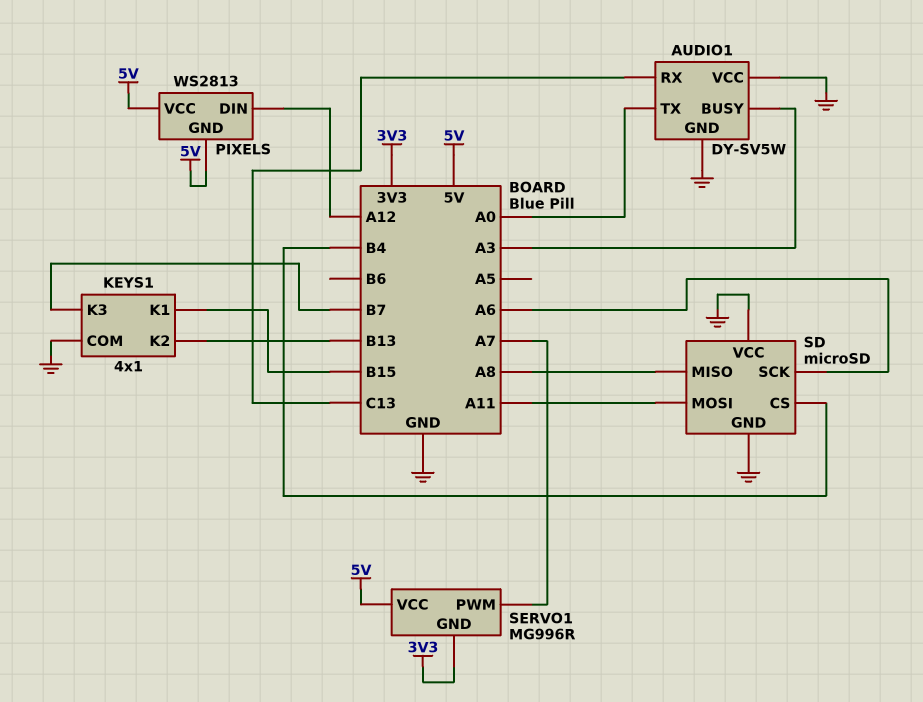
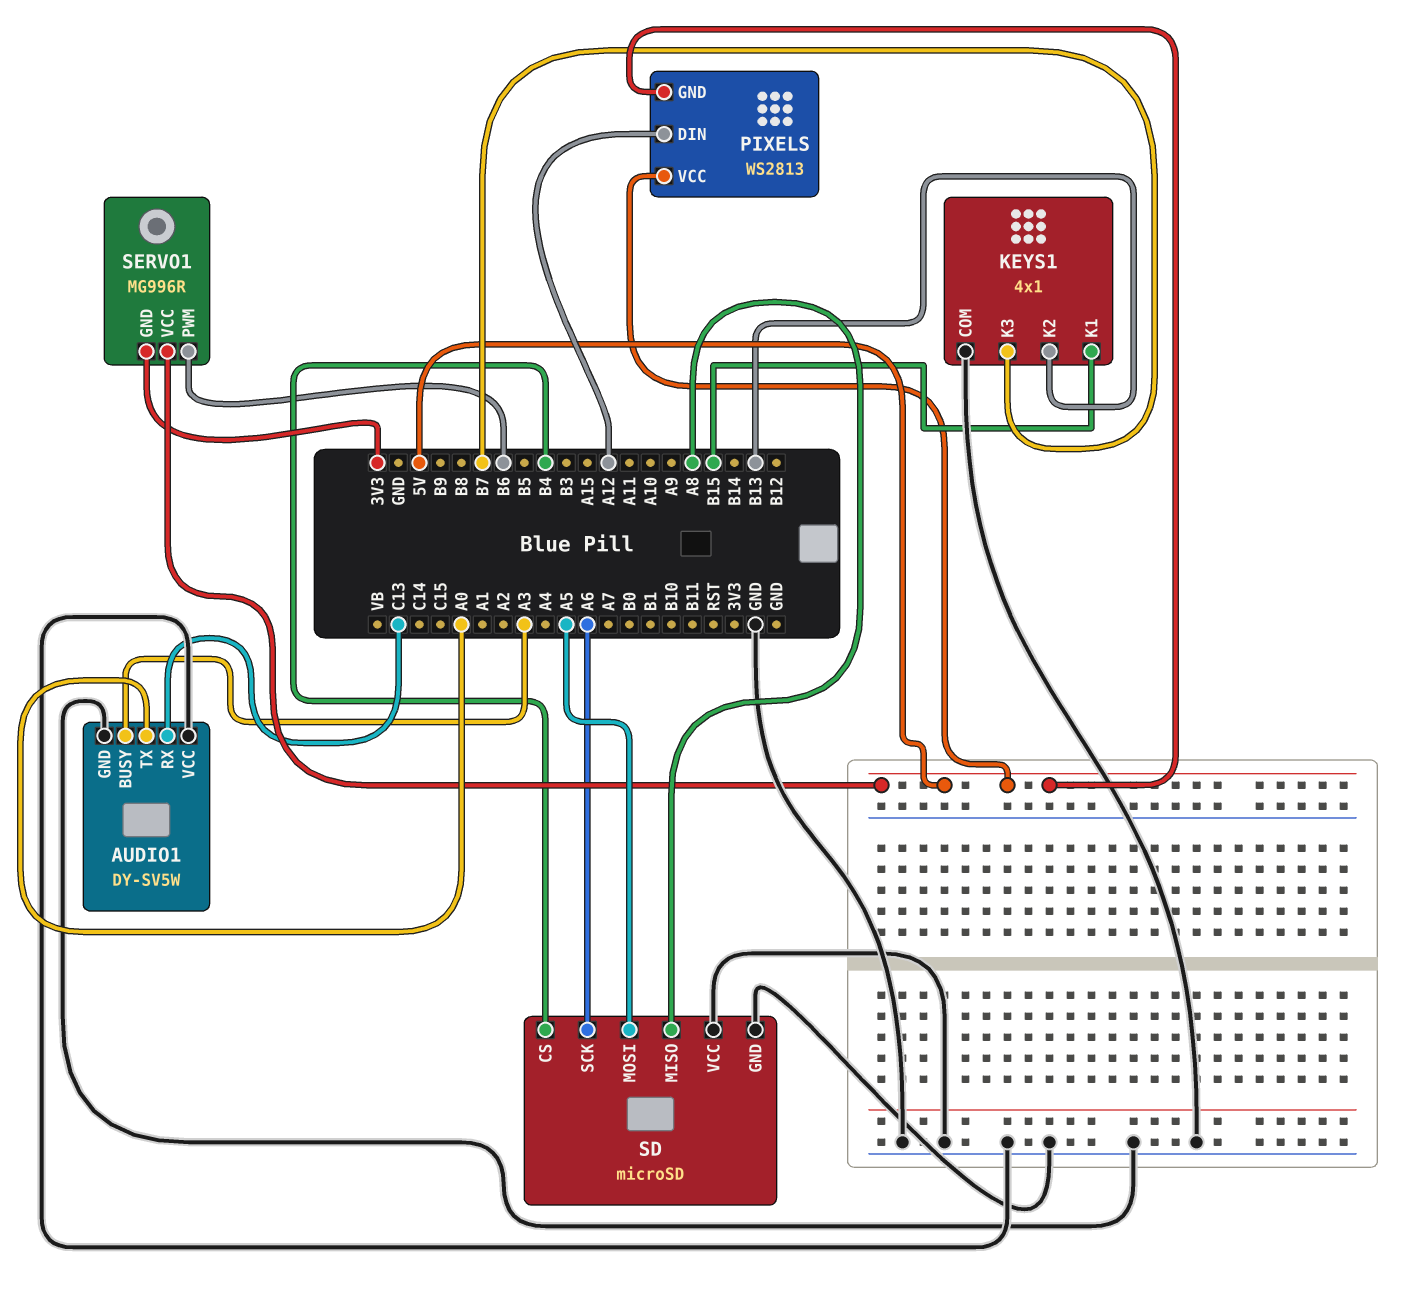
SD pin MOSI: A11 -> A5
SERVO1 pin PWM: A7 -> B6

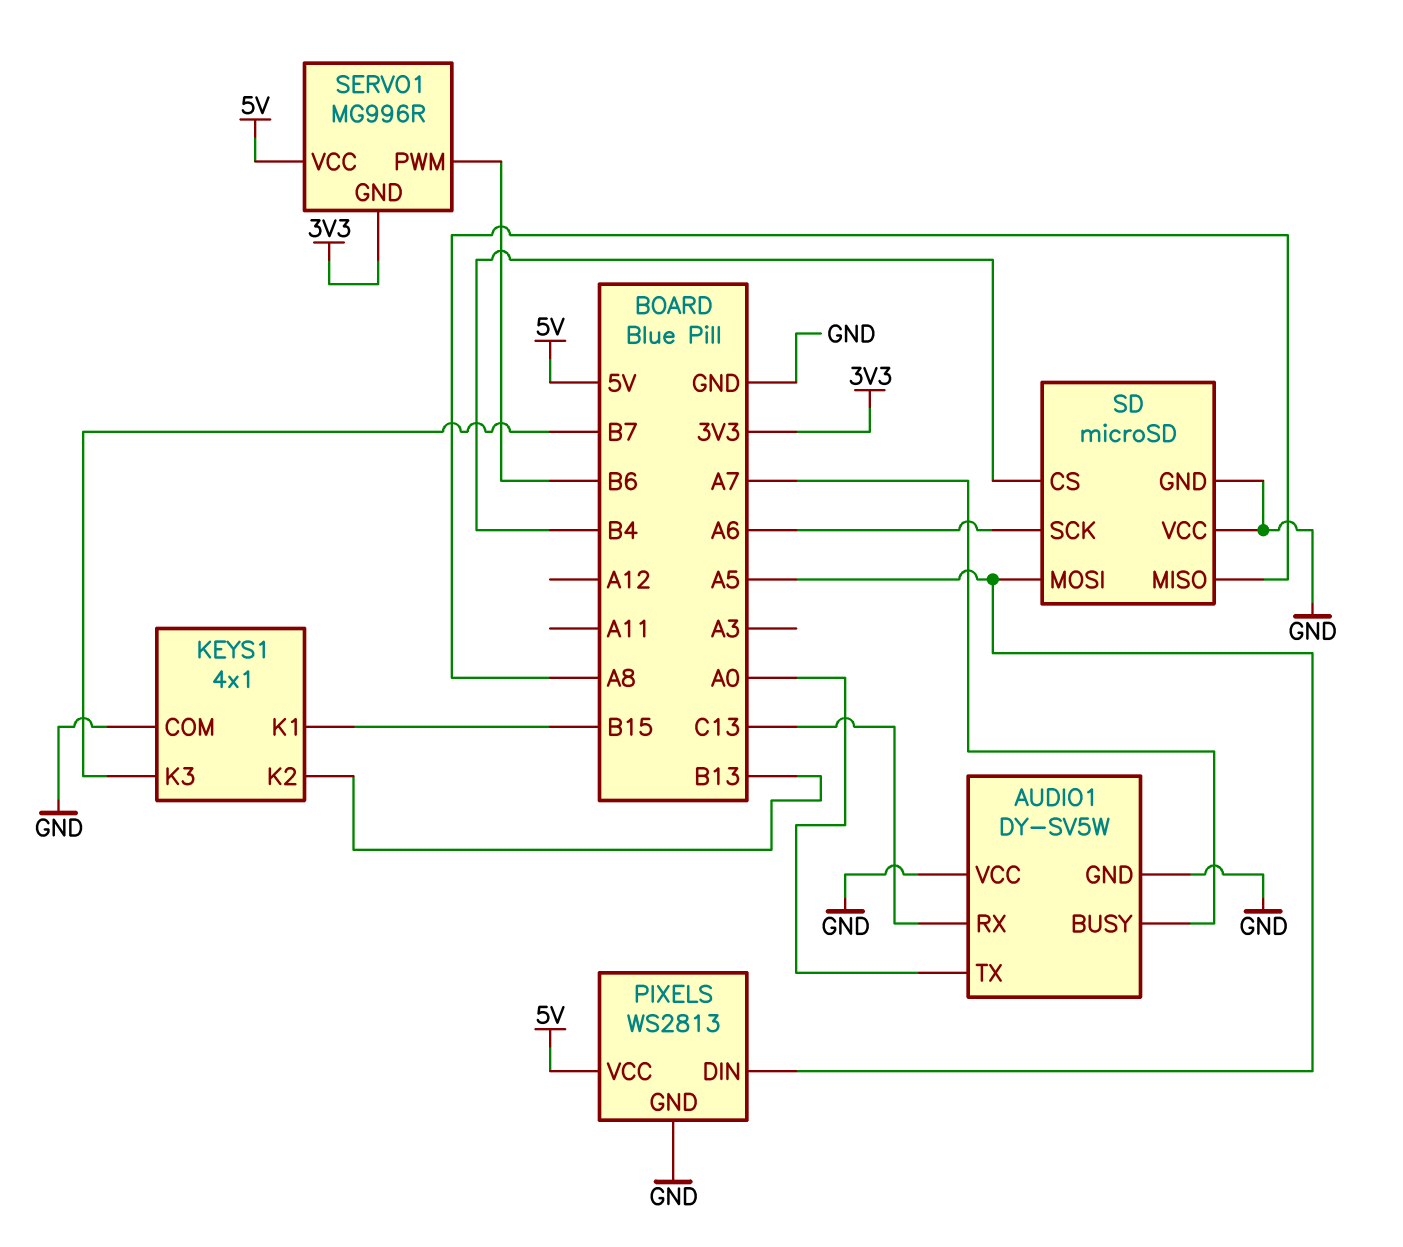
AUDIO1 pin BUSY: A3 -> A7
PIXELS pin DIN: A12 -> A5
PIXELS pin GND: 5V -> GND

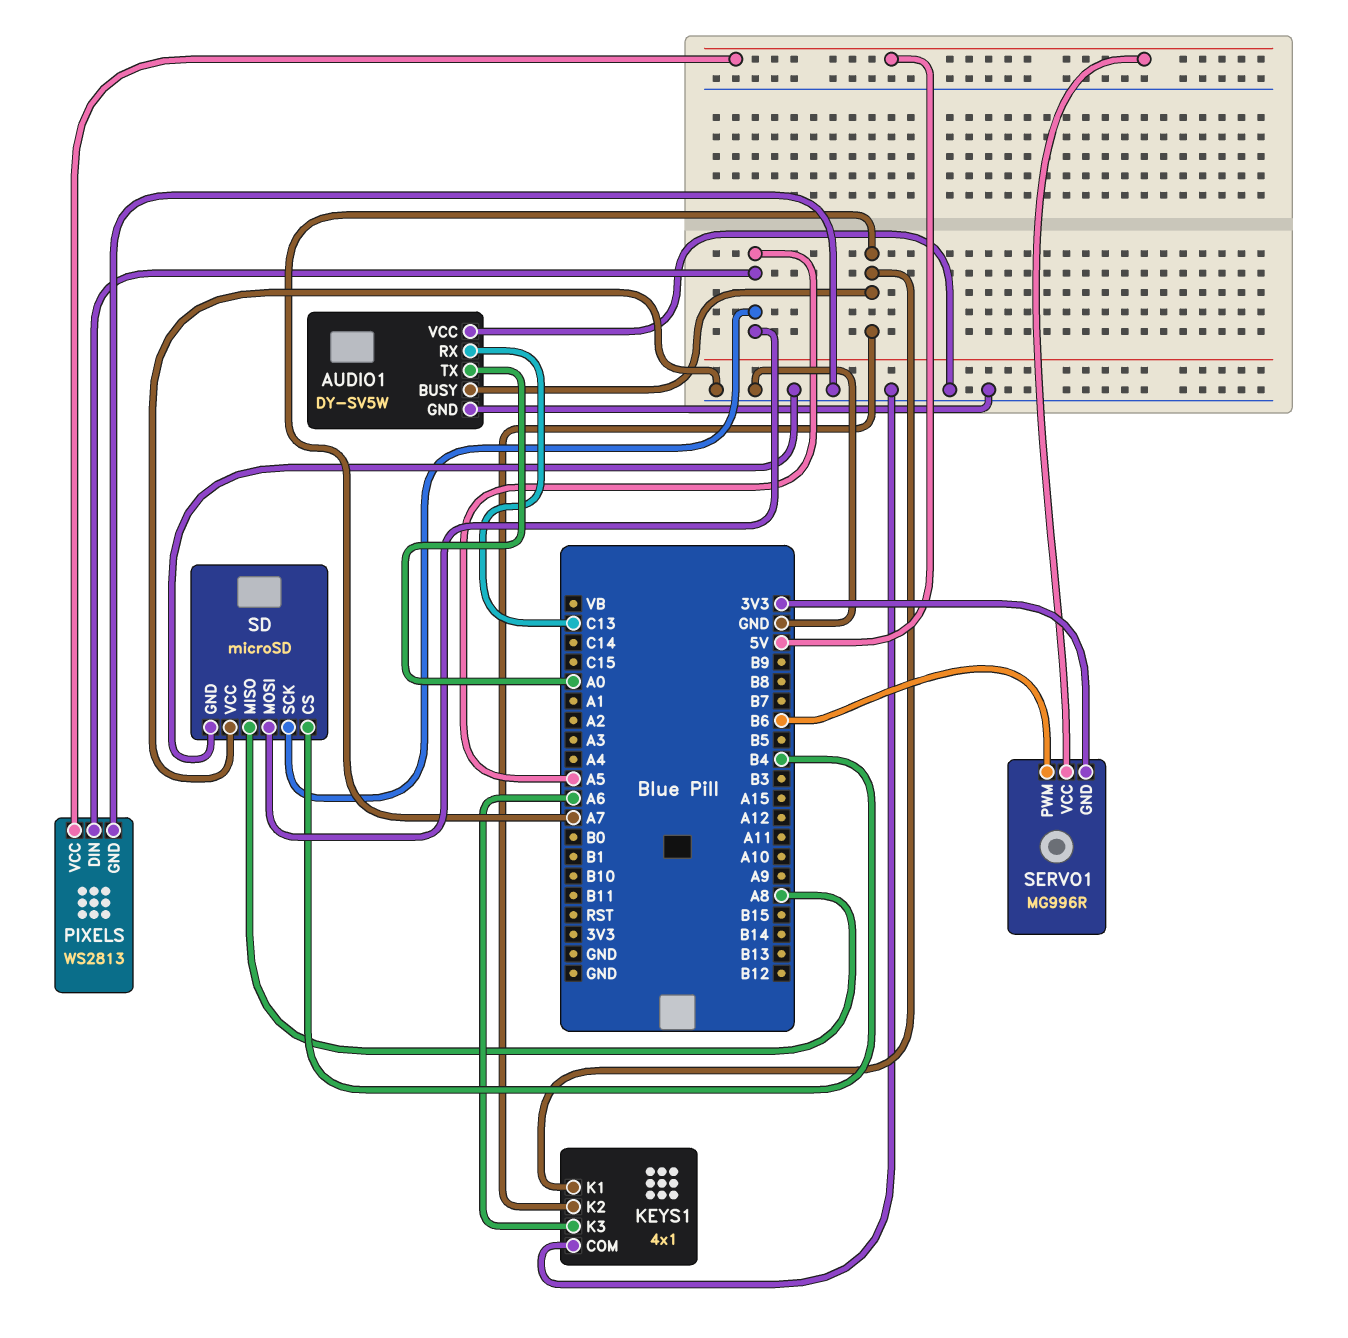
KEYS1 pin K1: B15 -> A7
KEYS1 pin K2: B13 -> A7
KEYS1 pin K3: B7 -> A6
SD pin SCK: A6 -> A5

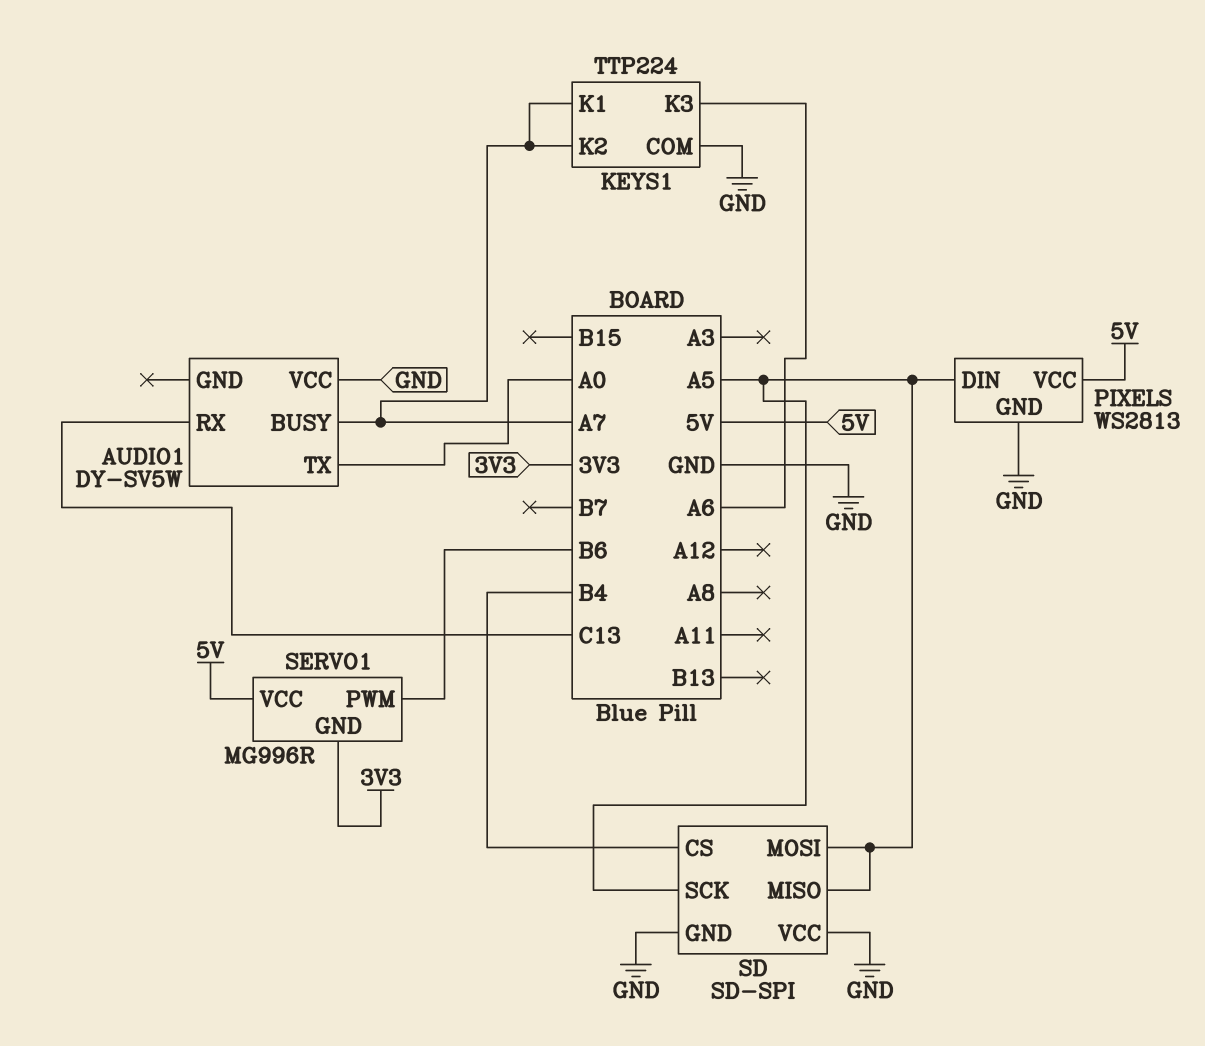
AUDIO1 pin GND: GND -> none
KEYS1: 4x1 -> TTP224
SD: microSD -> SD-SPI
SD pin MISO: A8 -> A5

